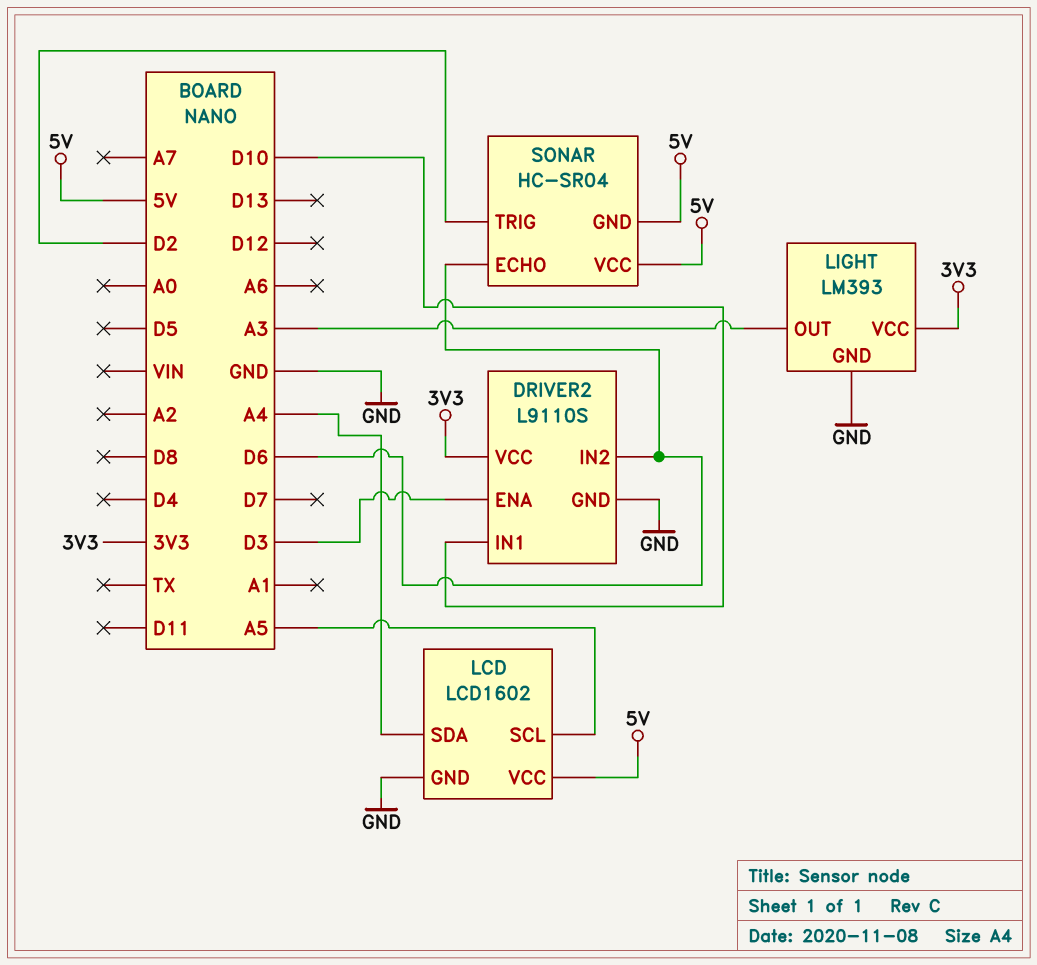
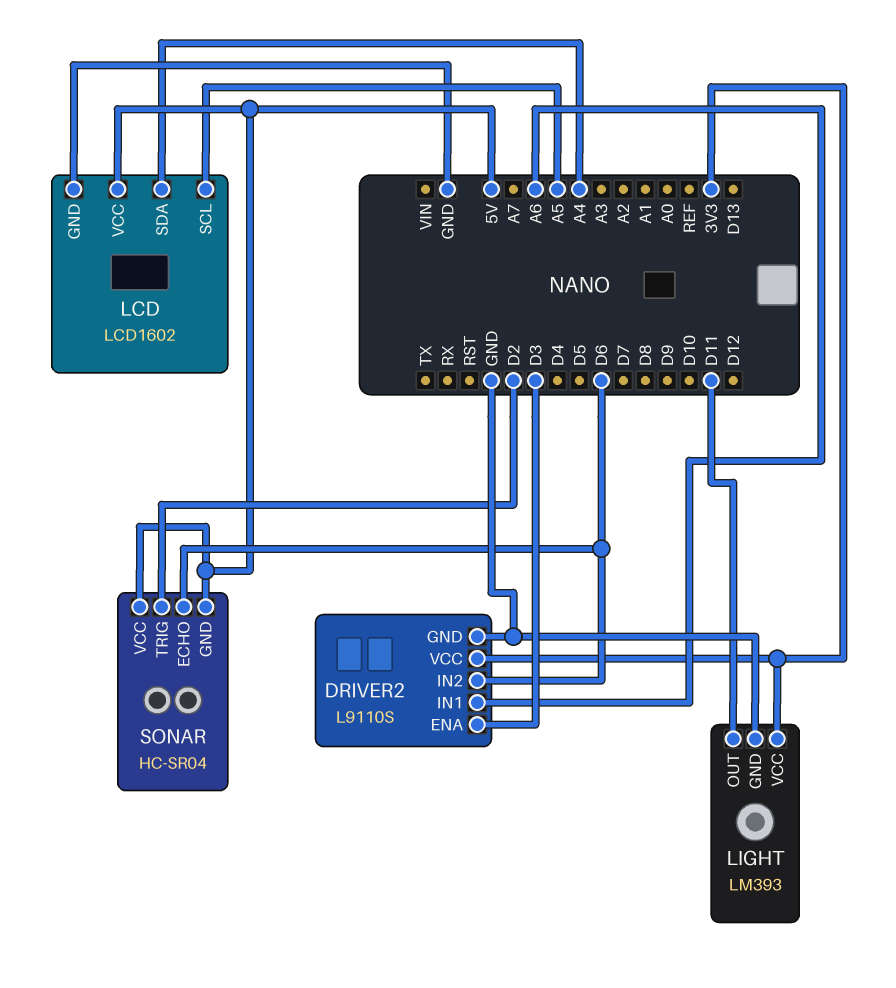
DRIVER2 pin IN1: D10 -> A6
LIGHT pin OUT: A3 -> D11

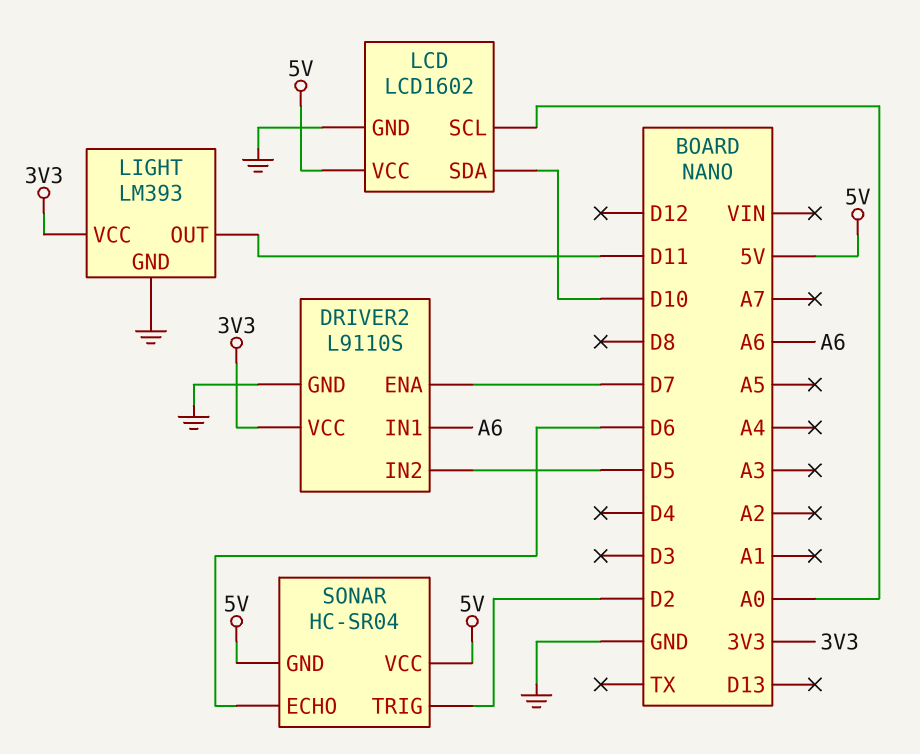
DRIVER2 pin ENA: D3 -> D7
DRIVER2 pin IN2: D6 -> D5
LCD pin SCL: A5 -> A0
LCD pin SDA: A4 -> D10

